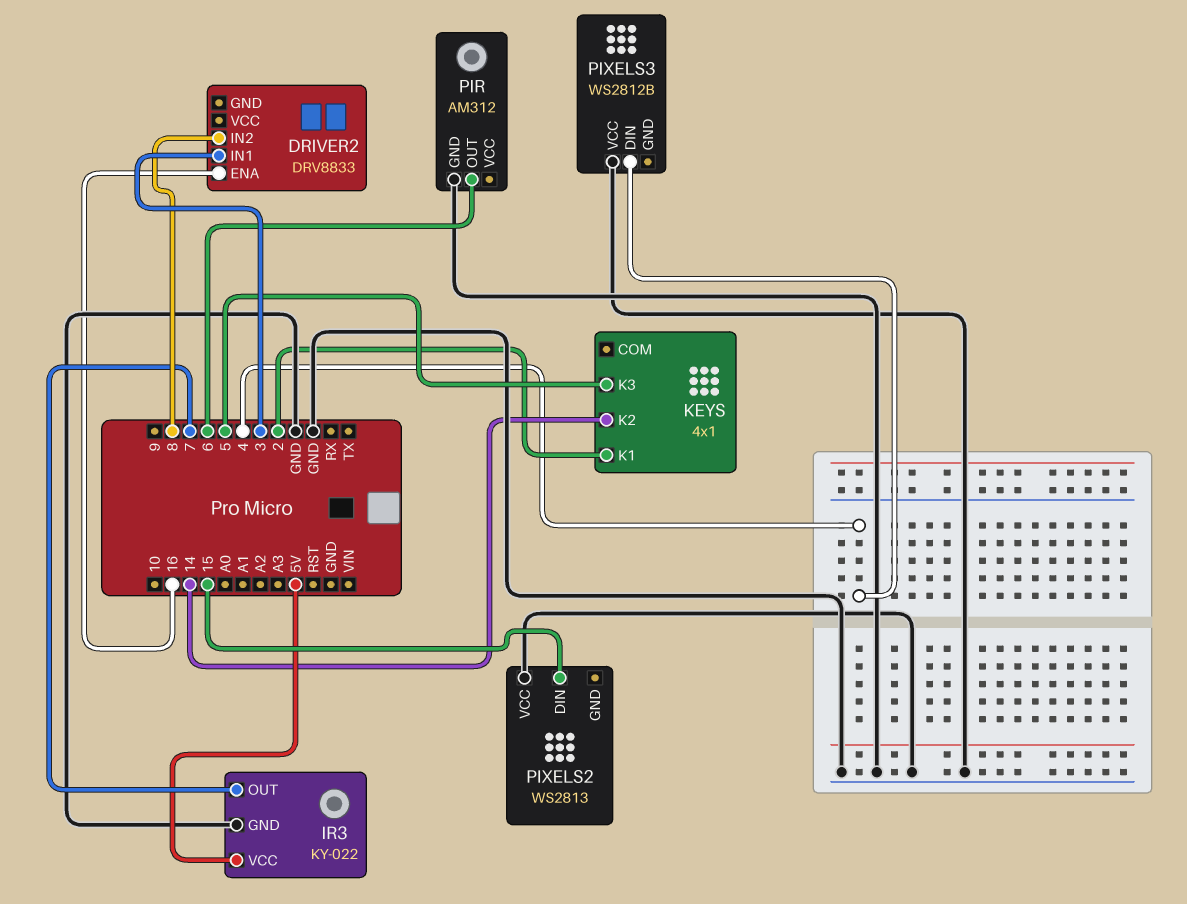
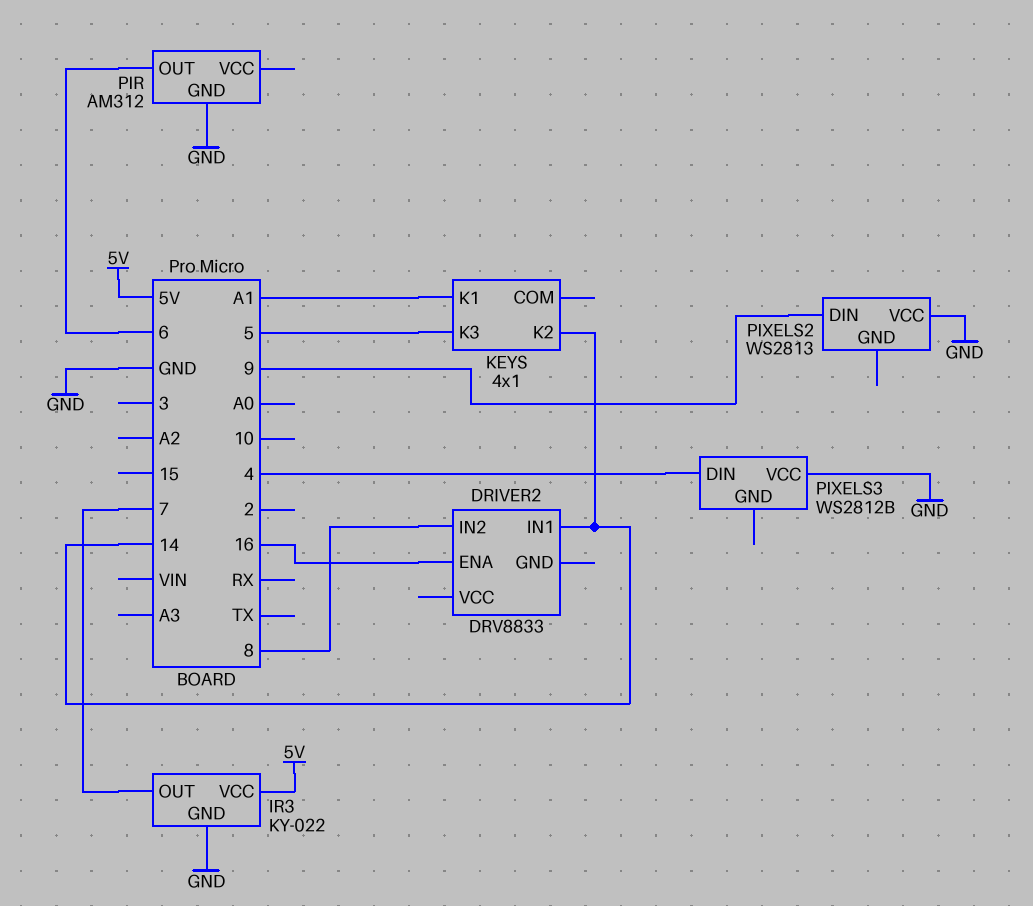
DRIVER2 pin IN1: 3 -> 14
KEYS pin K1: 2 -> A1
PIXELS2 pin DIN: 15 -> 9

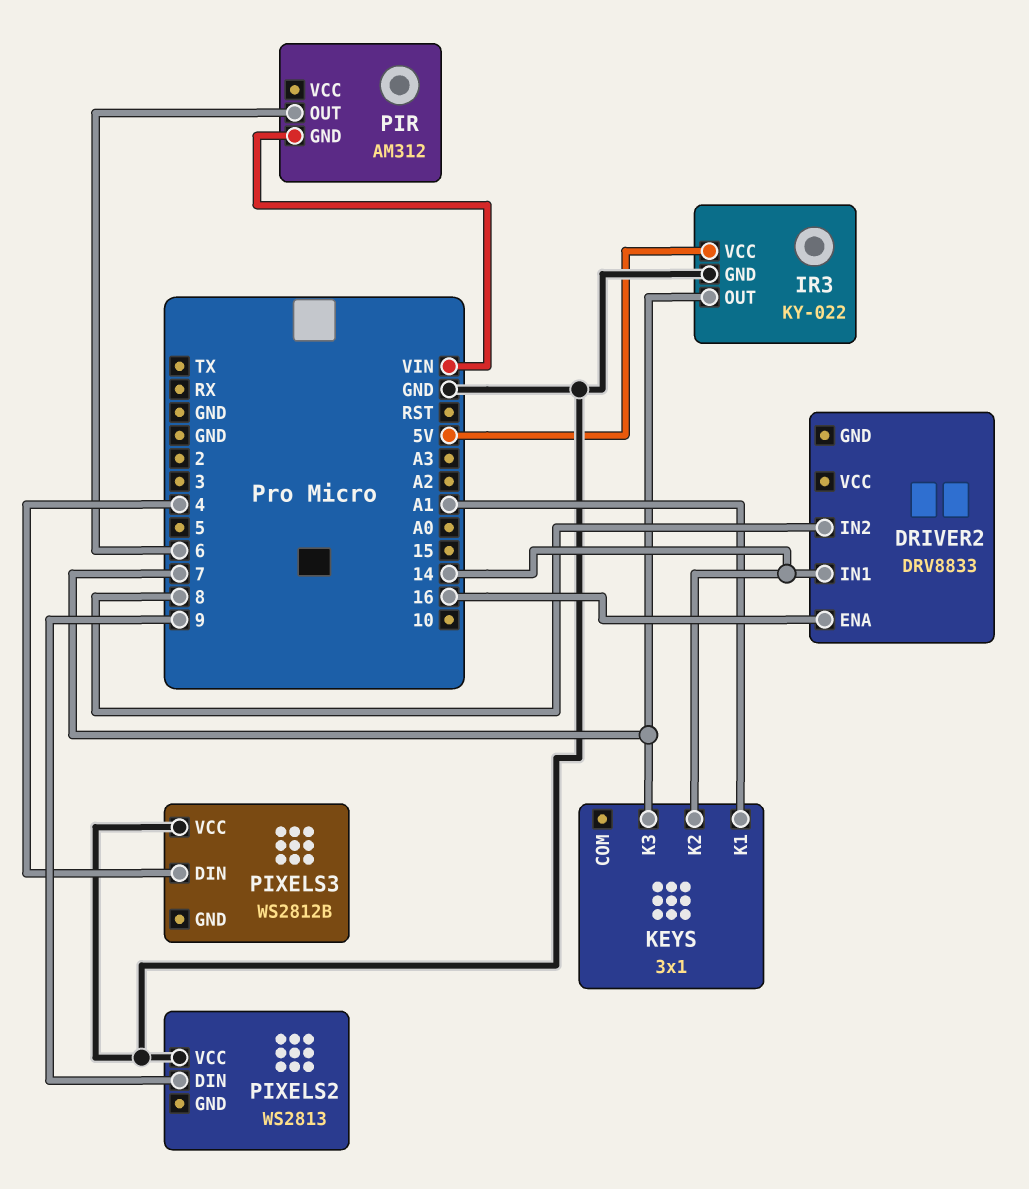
KEYS: 4x1 -> 3x1
KEYS pin K3: 5 -> 7
PIR pin GND: GND -> VIN

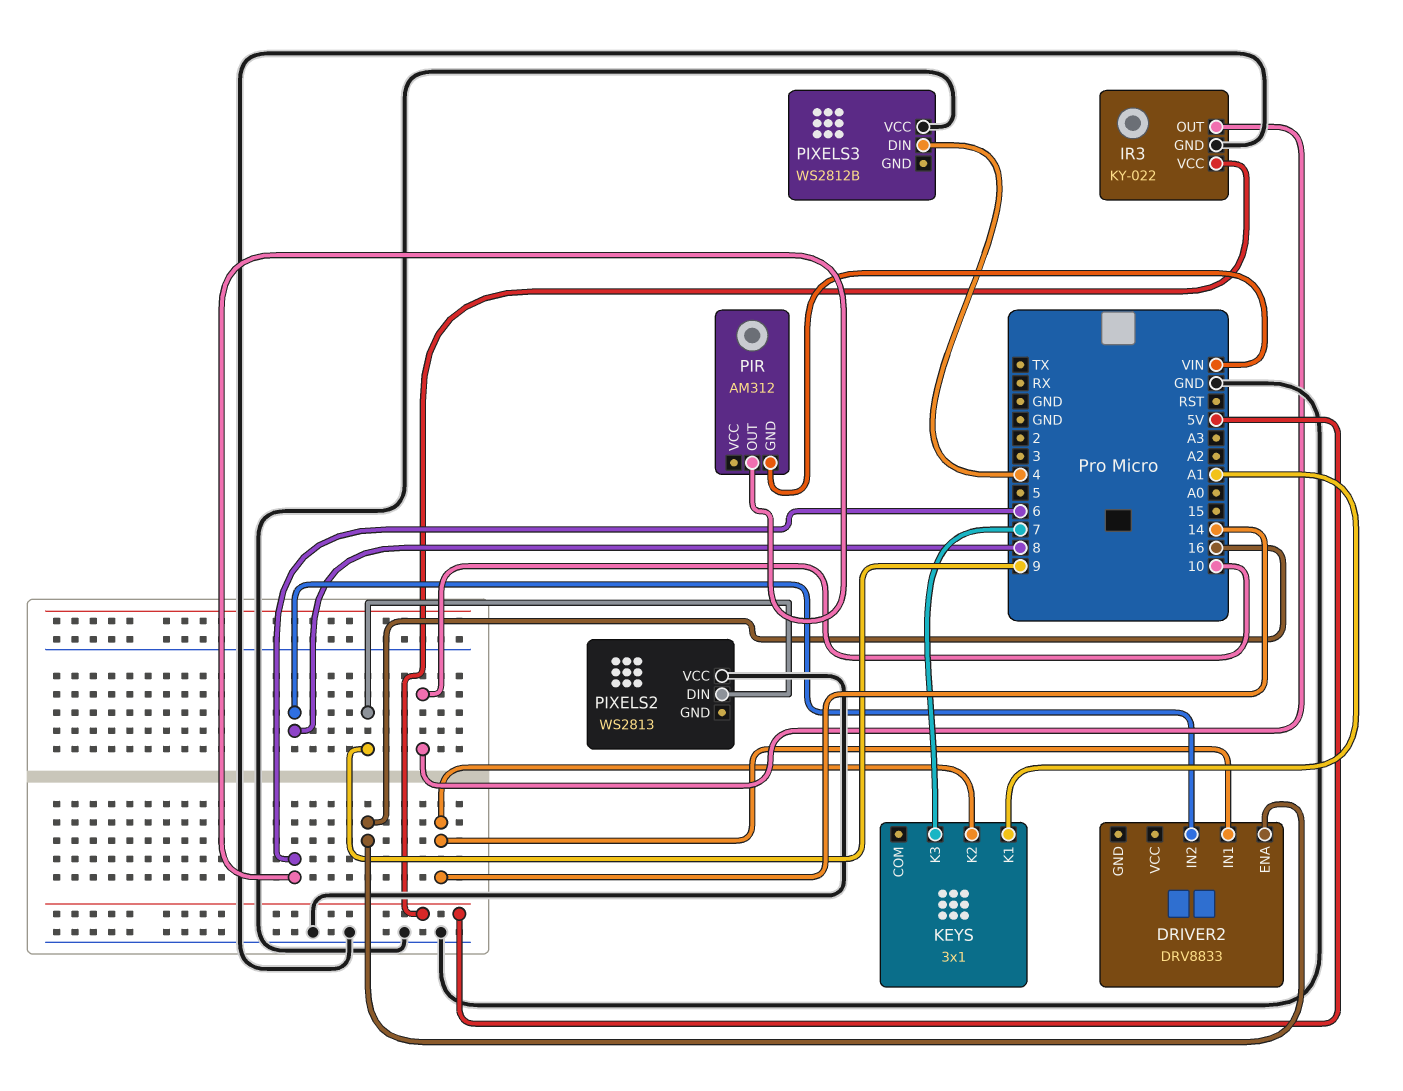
IR3 pin OUT: 7 -> 10

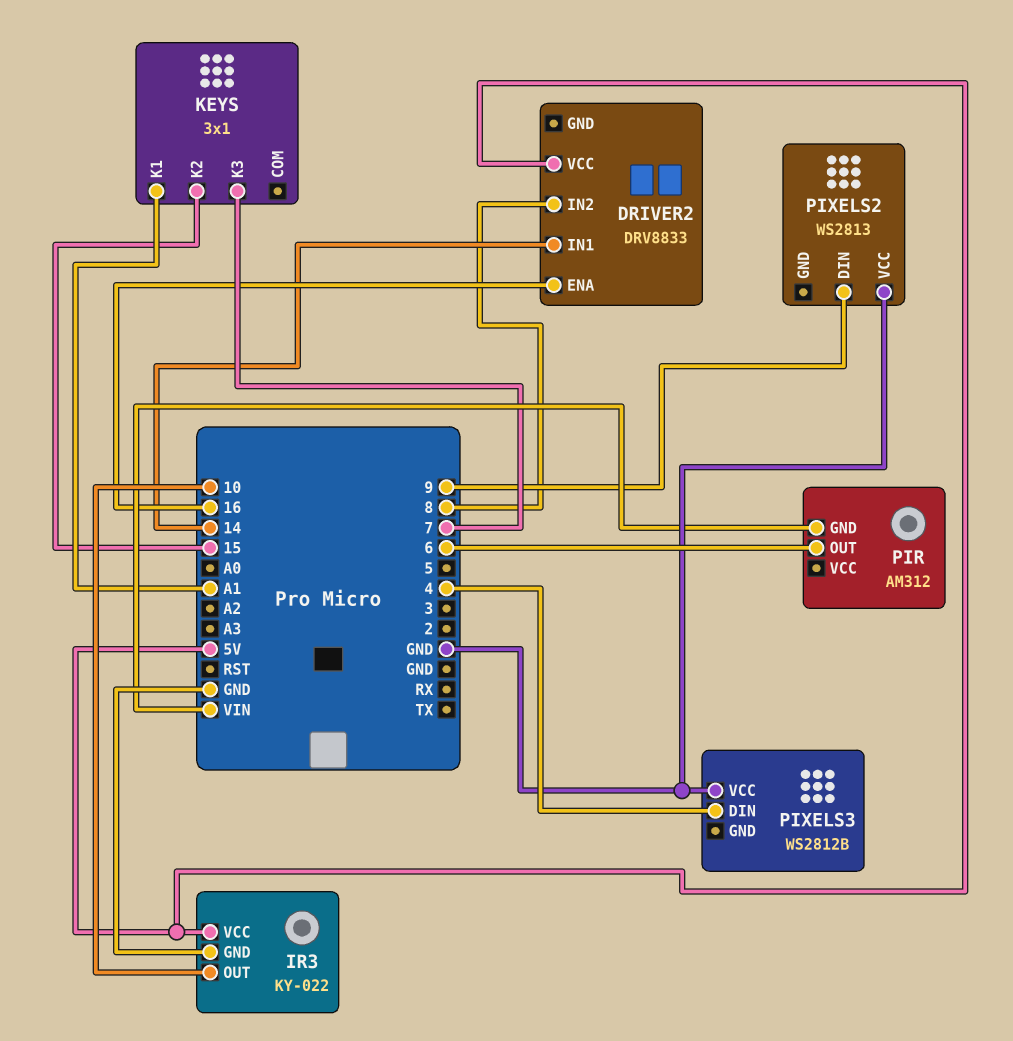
DRIVER2 pin VCC: none -> 5V
KEYS pin K2: 14 -> 15

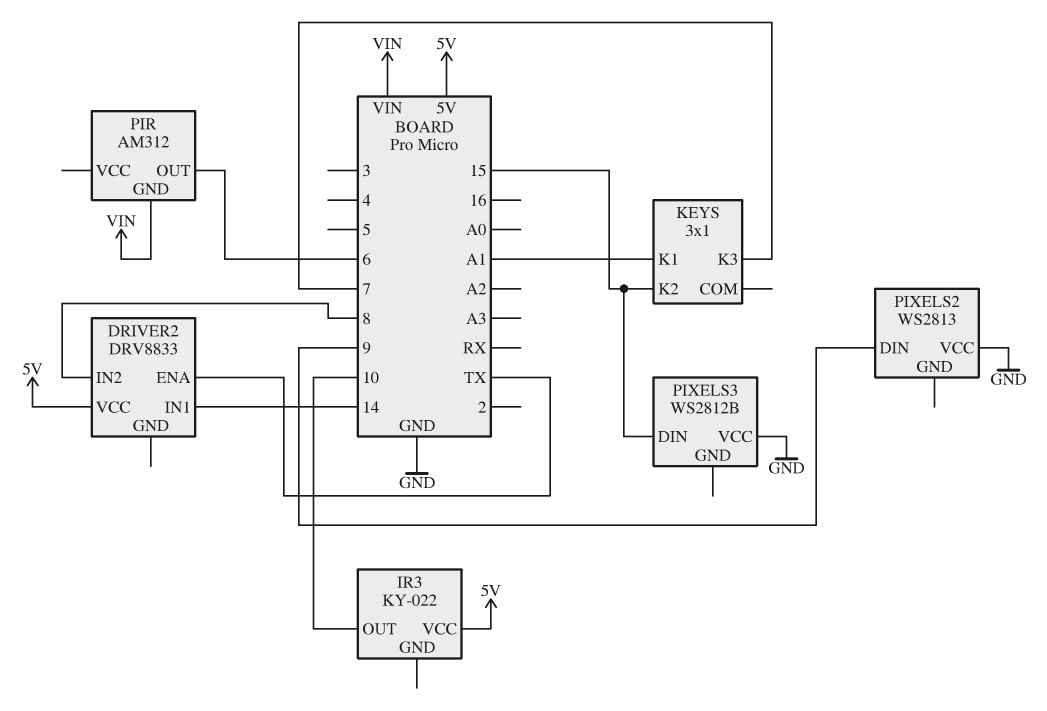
DRIVER2 pin ENA: 16 -> TX
IR3 pin GND: GND -> none
PIXELS3 pin DIN: 4 -> 15

